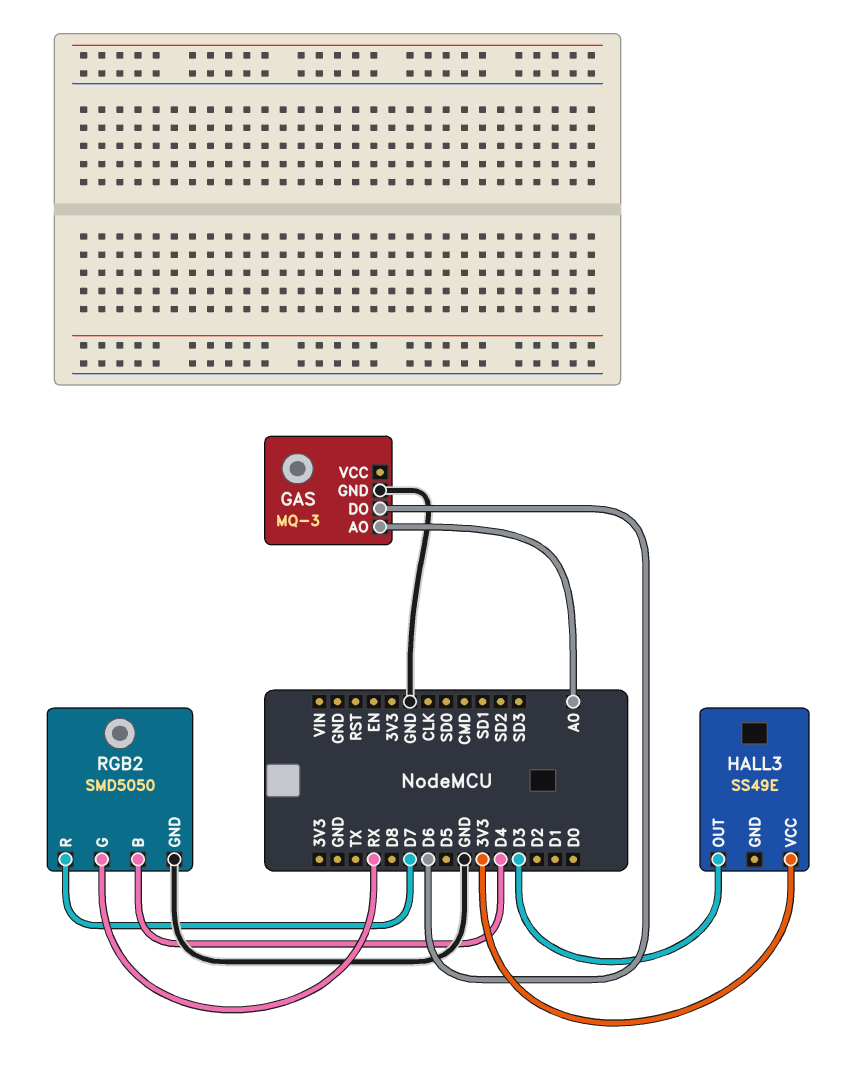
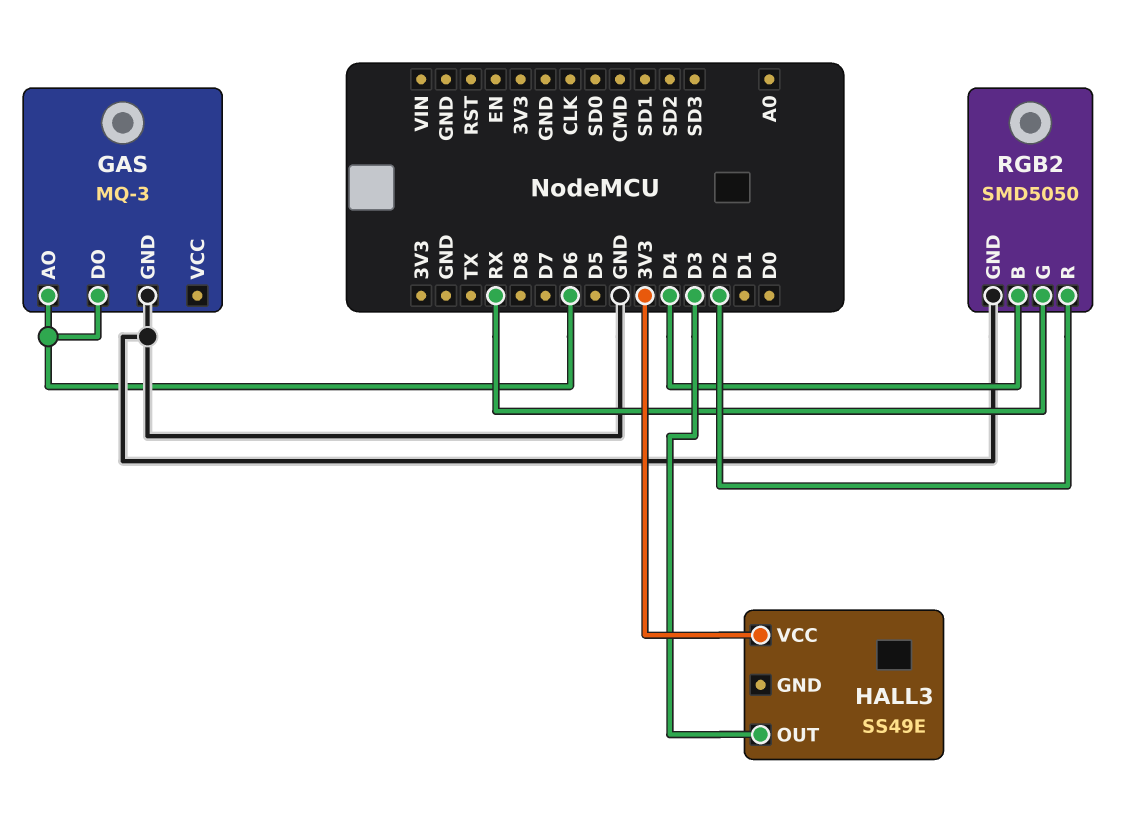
GAS pin AO: A0 -> D6
RGB2 pin R: D7 -> D2

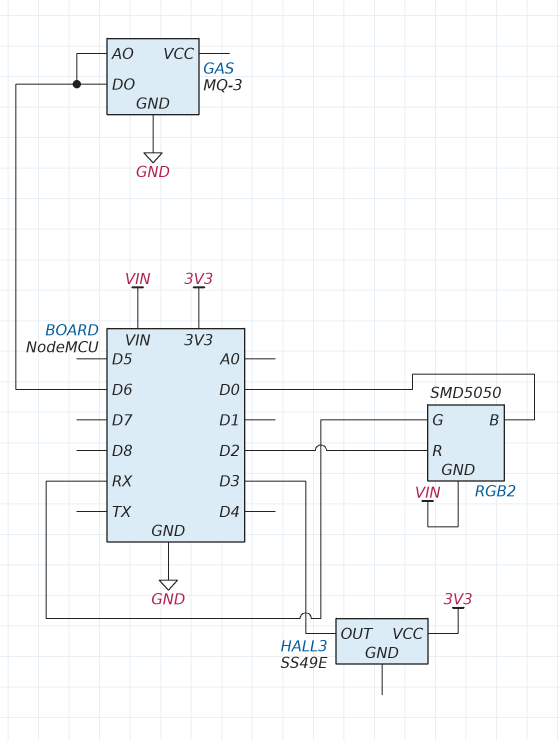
RGB2 pin B: D4 -> D0
RGB2 pin GND: GND -> VIN

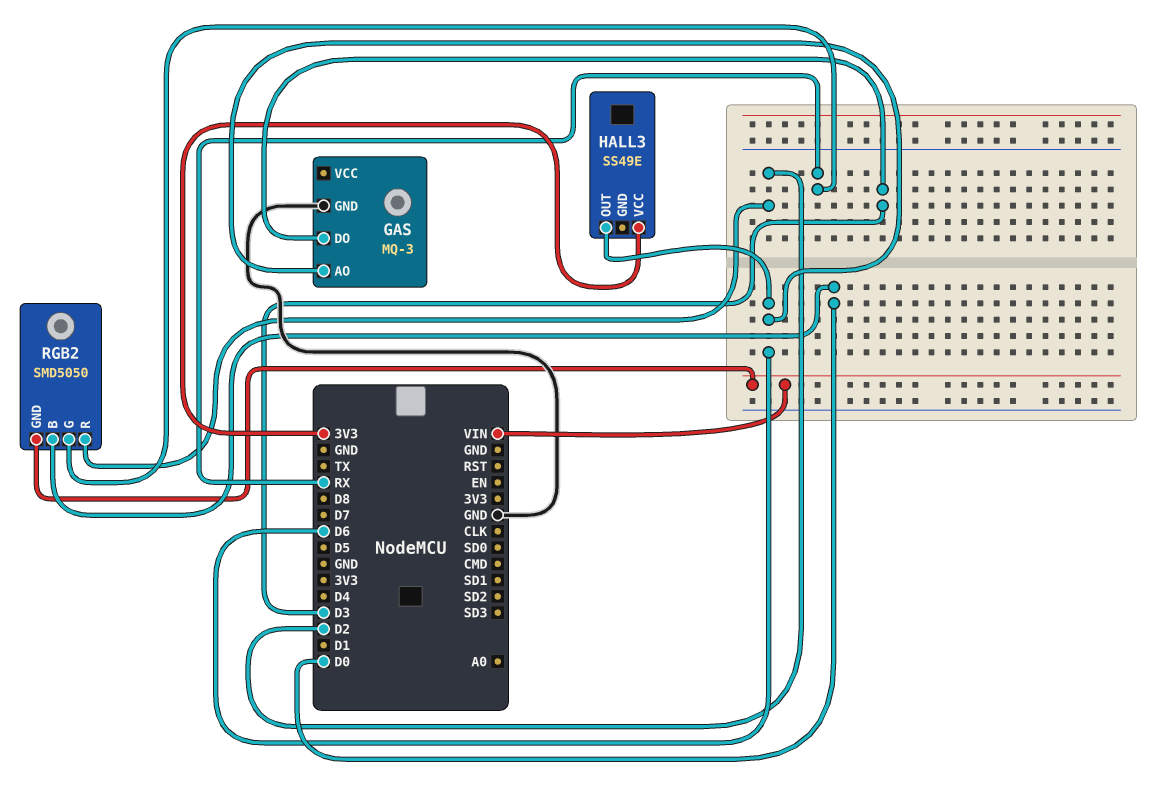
GAS pin DO: D6 -> D3
HALL3 pin OUT: D3 -> D6

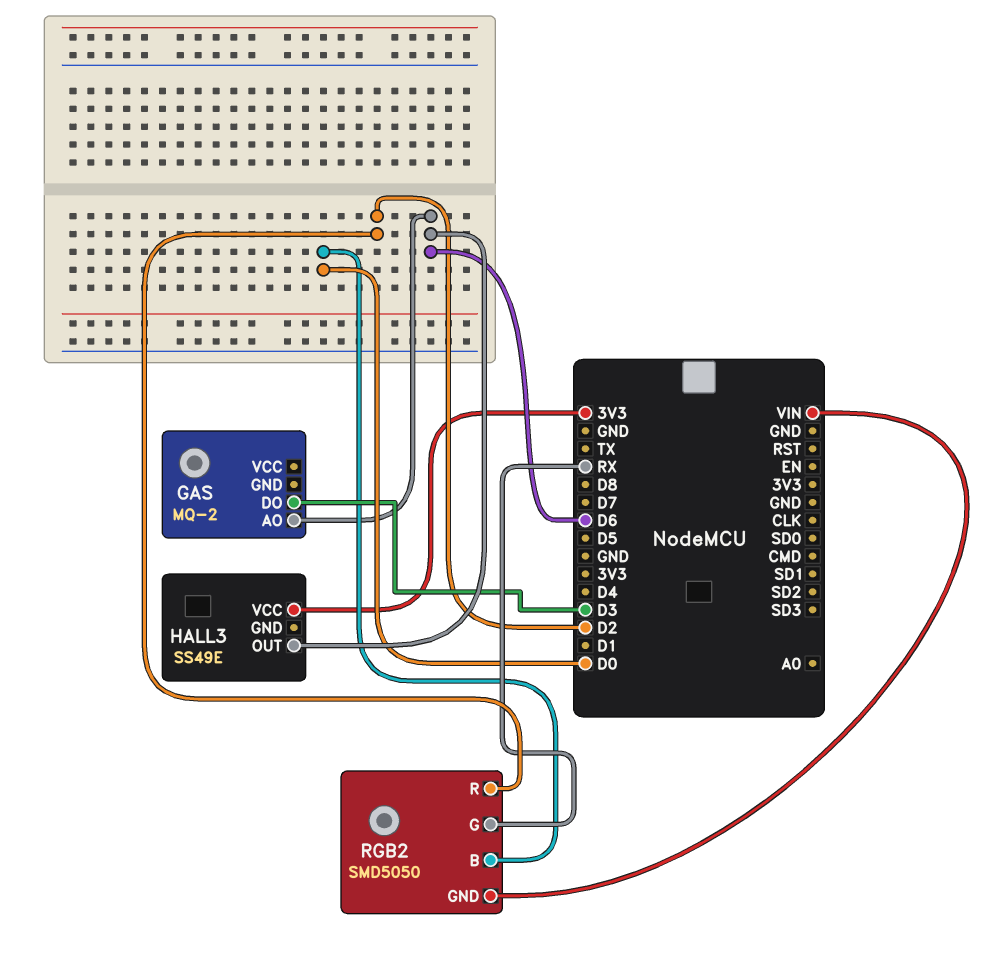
GAS: MQ-3 -> MQ-2
GAS pin GND: GND -> none

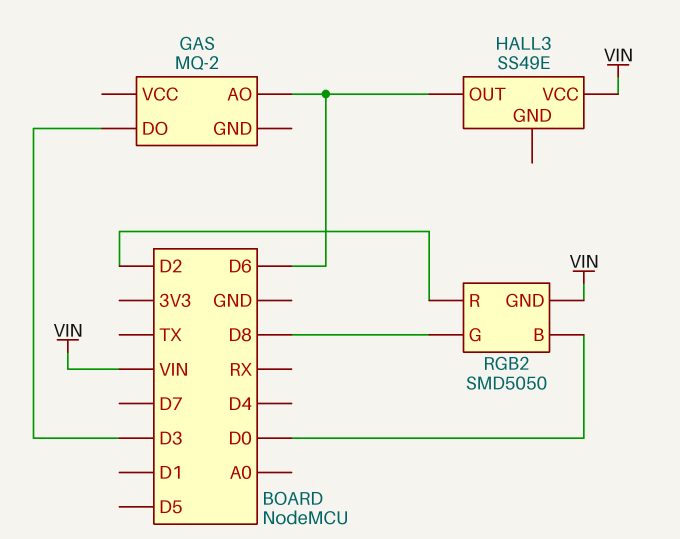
HALL3 pin VCC: 3V3 -> VIN
RGB2 pin G: RX -> D8

